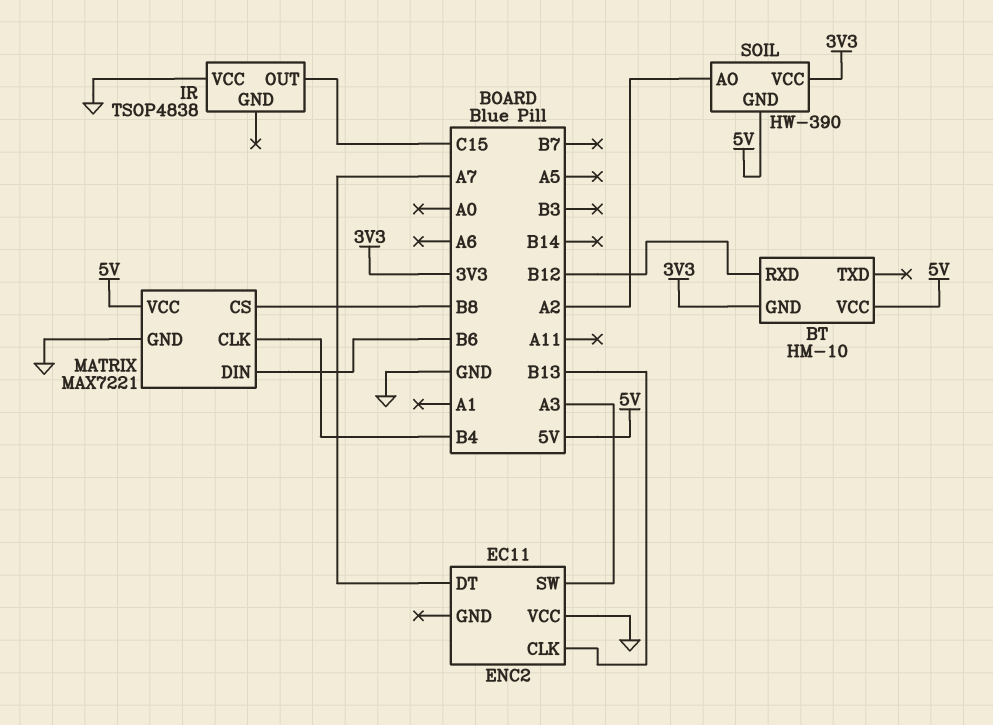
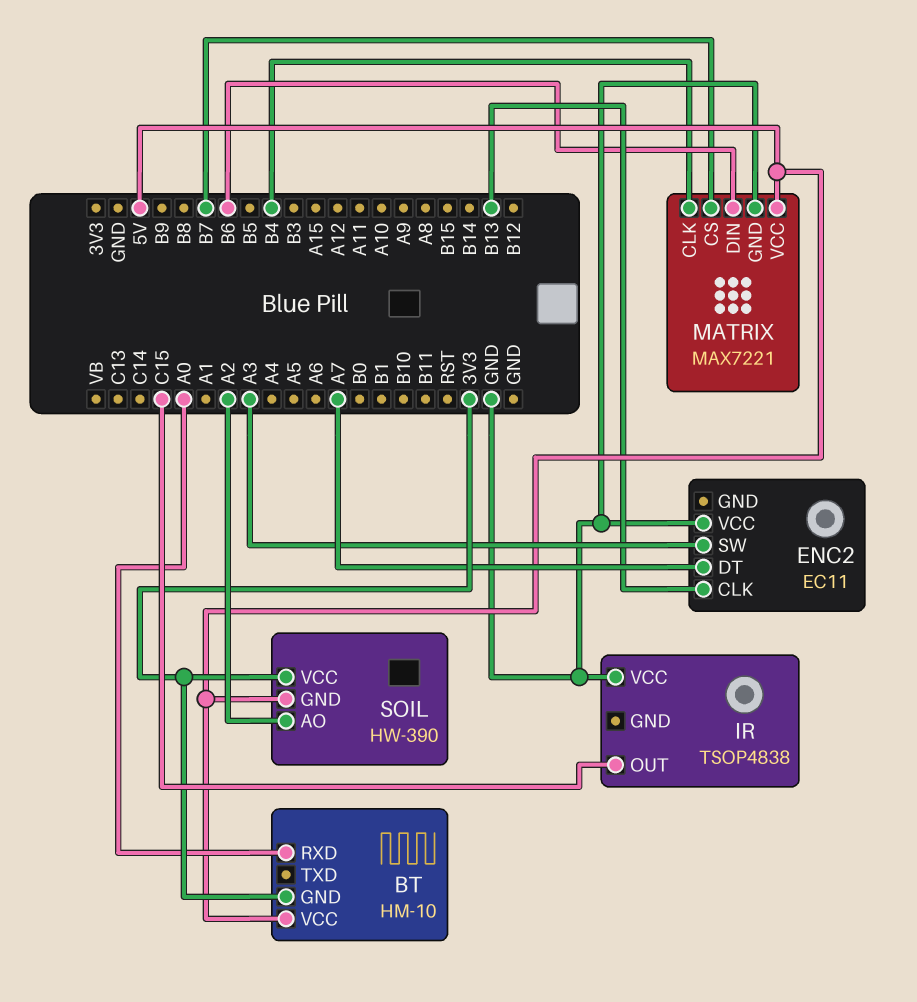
BT pin RXD: B12 -> A0
MATRIX pin CS: B8 -> B7

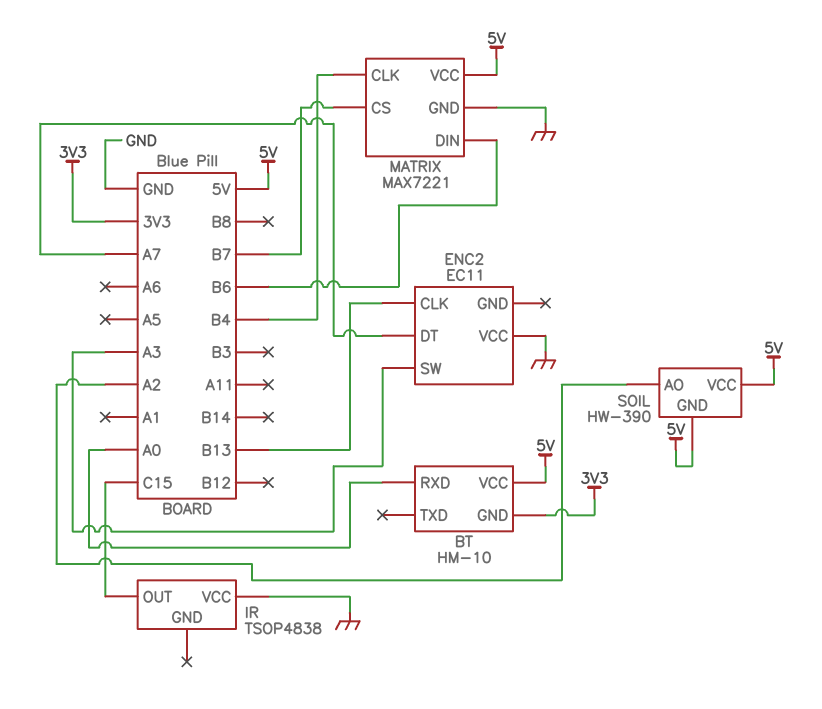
SOIL pin VCC: 3V3 -> 5V

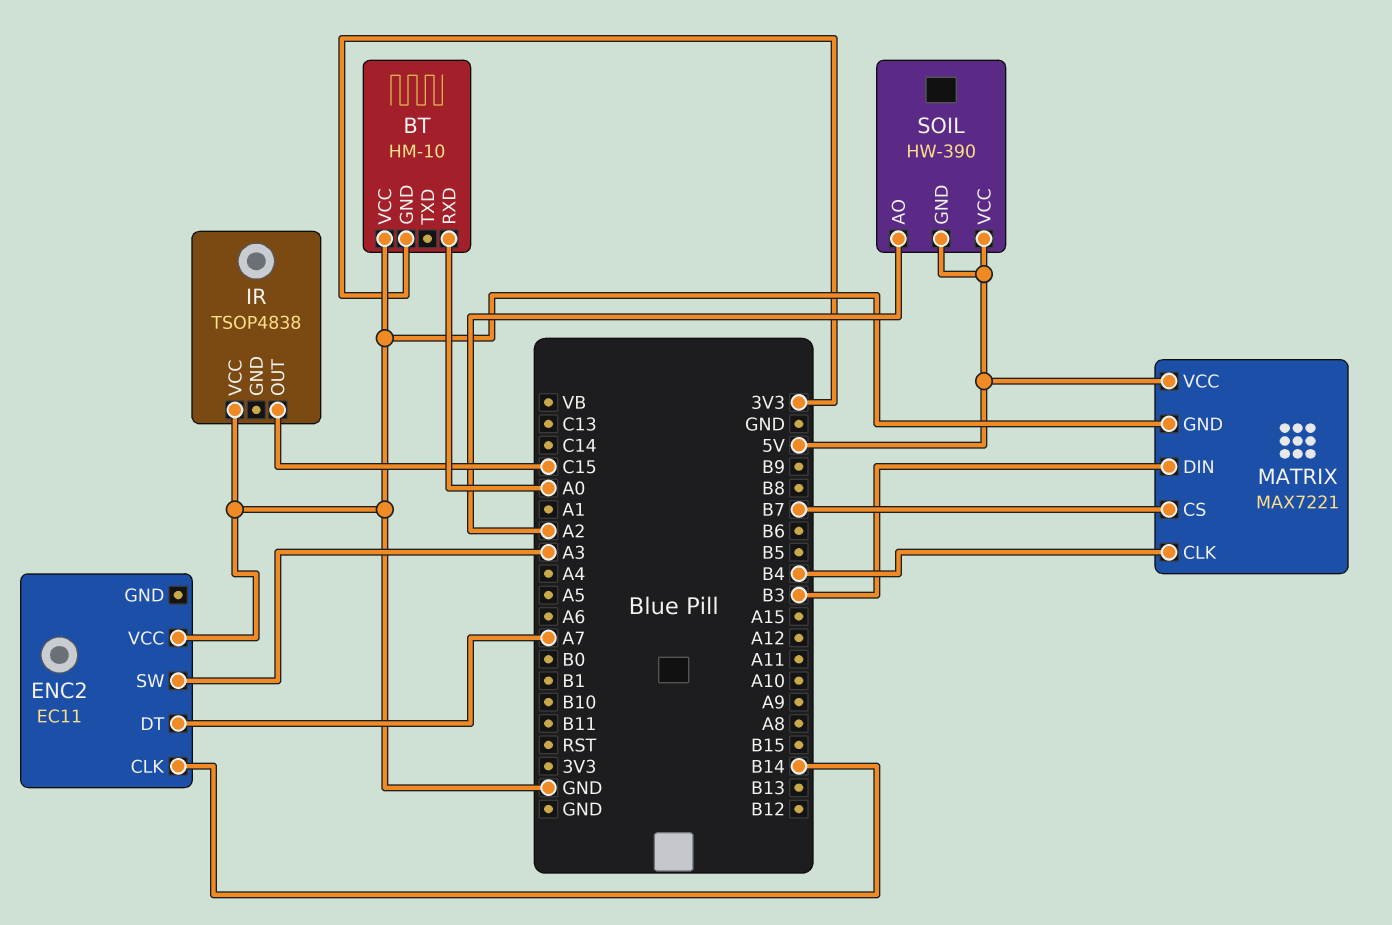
BT pin VCC: 5V -> GND
ENC2 pin CLK: B13 -> B14
MATRIX pin DIN: B6 -> B3

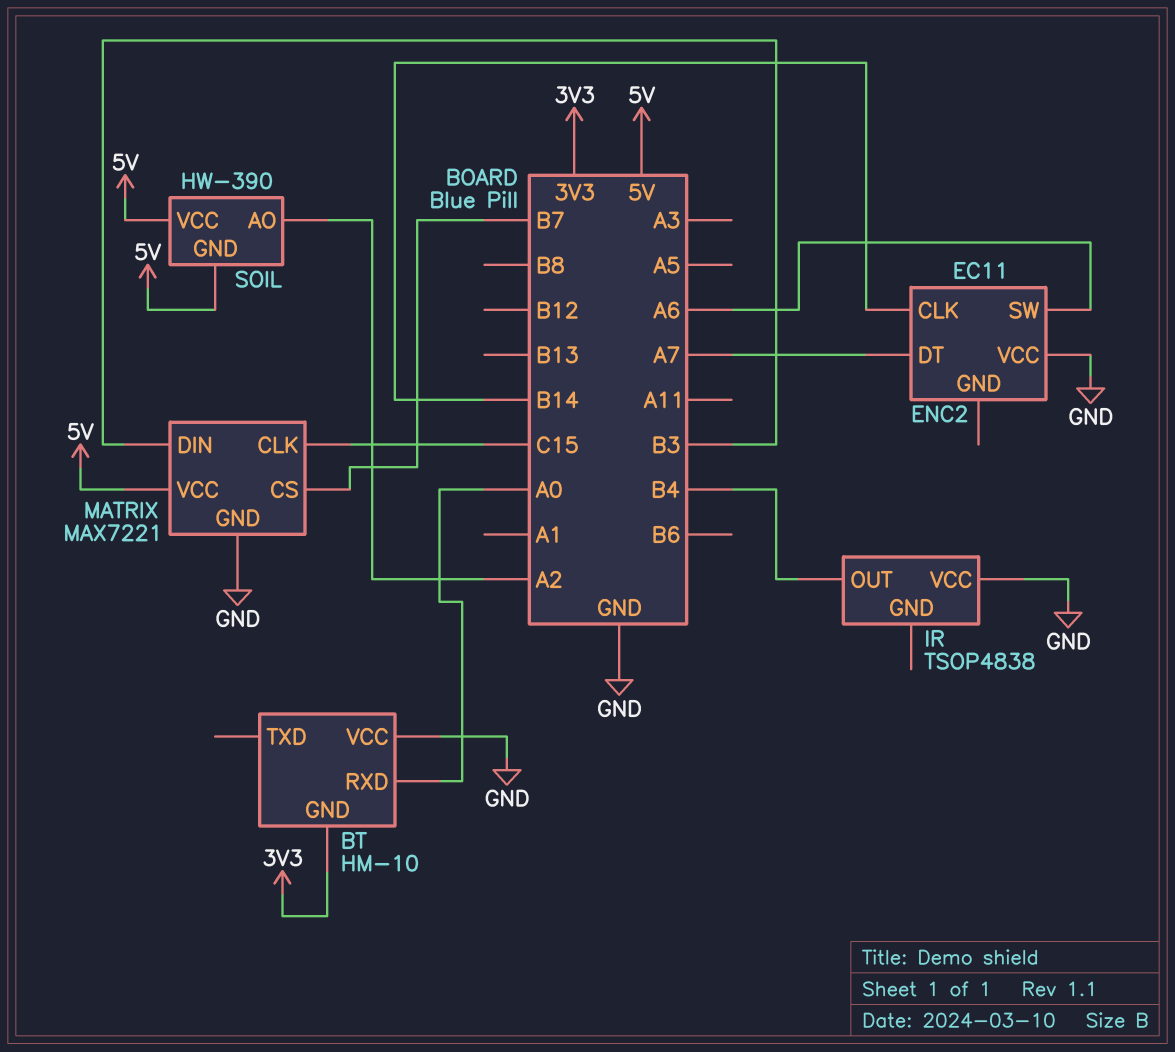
ENC2 pin SW: A3 -> A6
IR pin OUT: C15 -> B4
MATRIX pin CLK: B4 -> C15

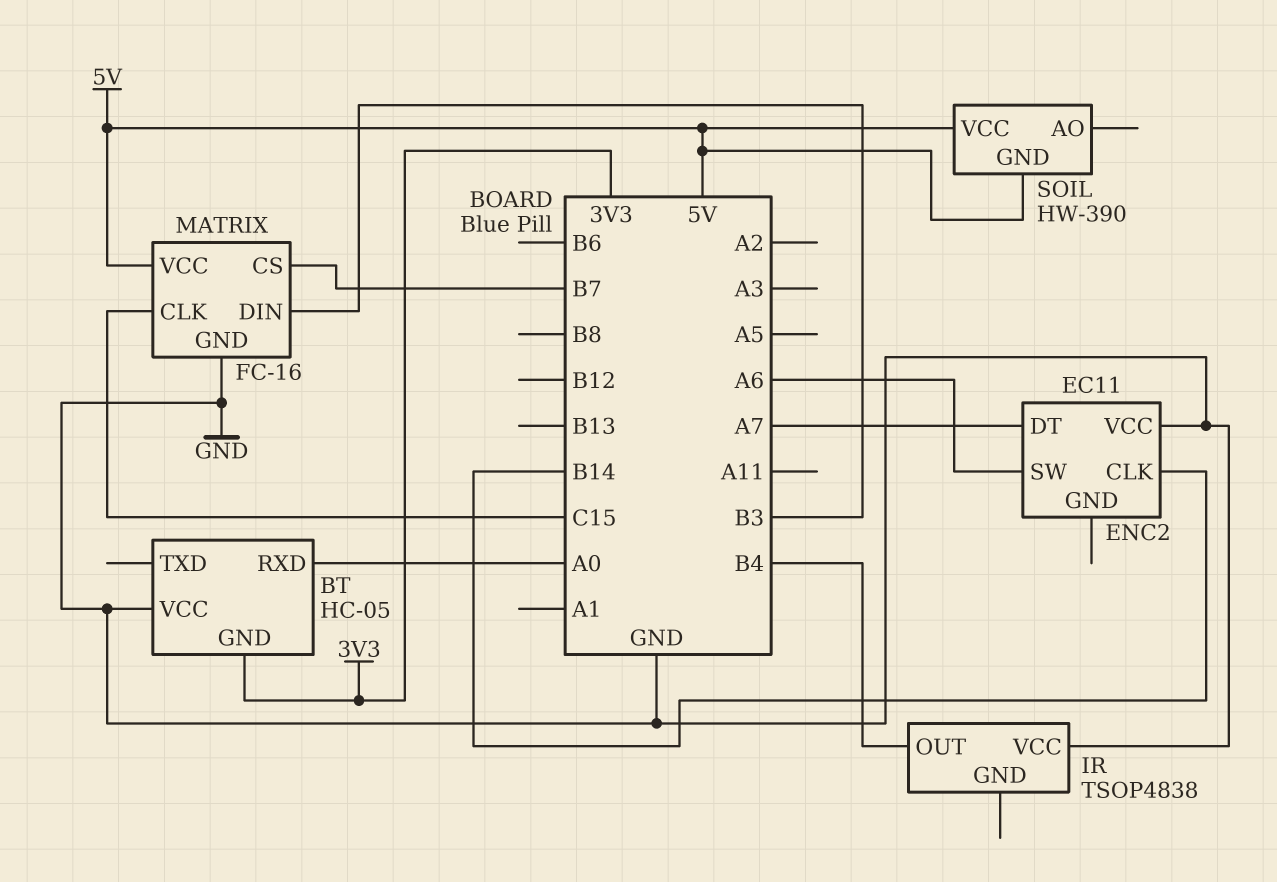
BT: HM-10 -> HC-05
MATRIX: MAX7221 -> FC-16
SOIL pin AO: A2 -> none

